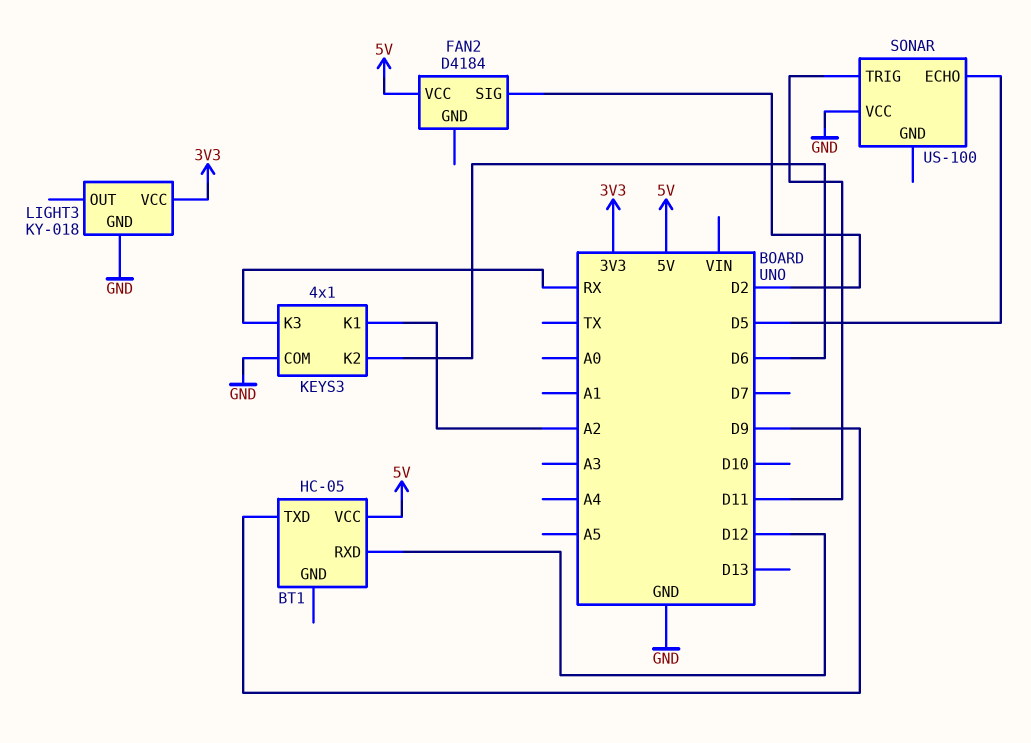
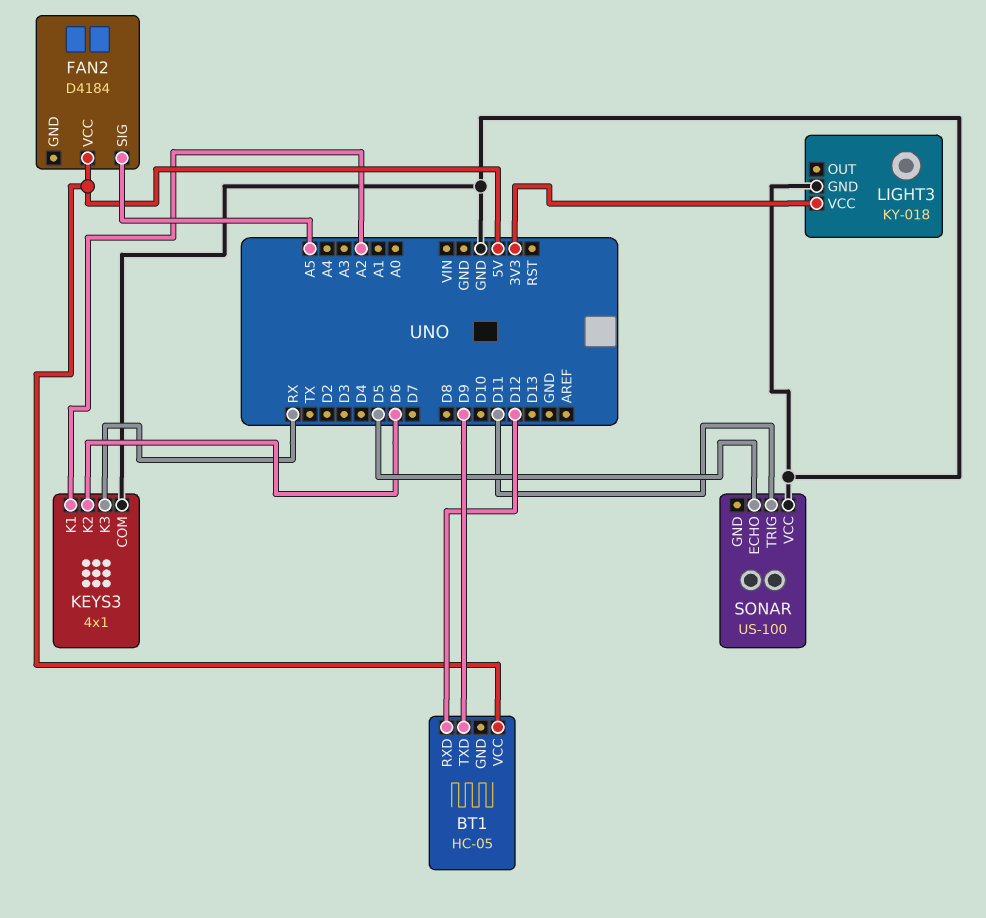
FAN2 pin SIG: D2 -> A5

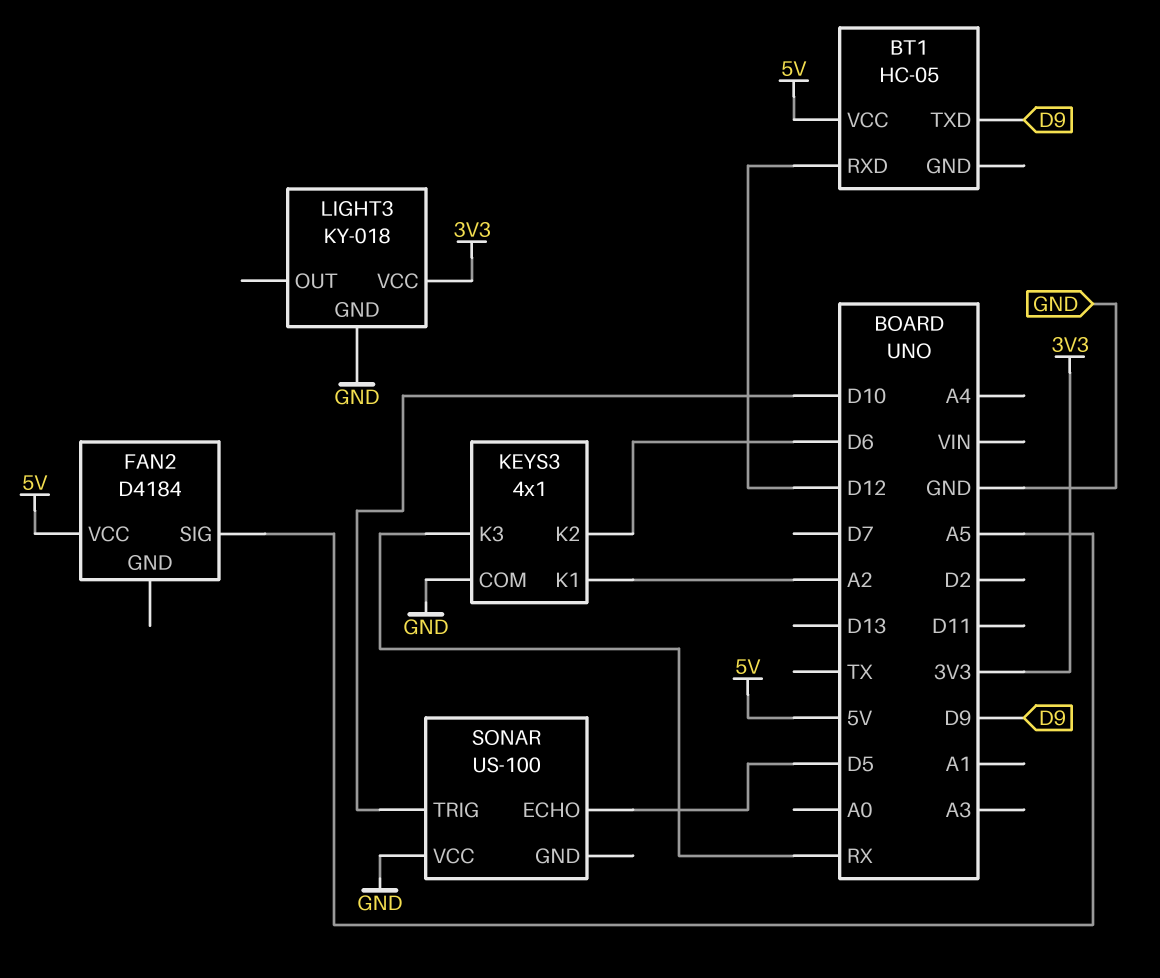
SONAR pin TRIG: D11 -> D10

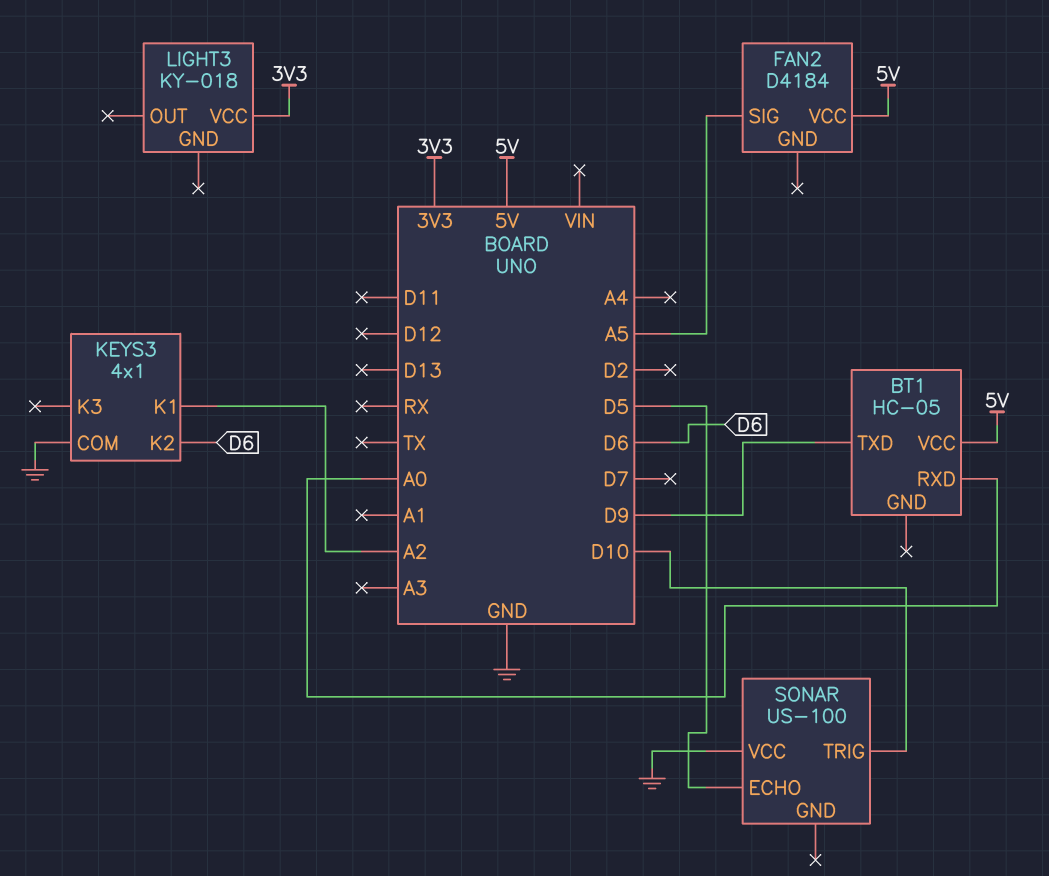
BT1 pin RXD: D12 -> A0
KEYS3 pin K3: RX -> none
LIGHT3 pin GND: GND -> none

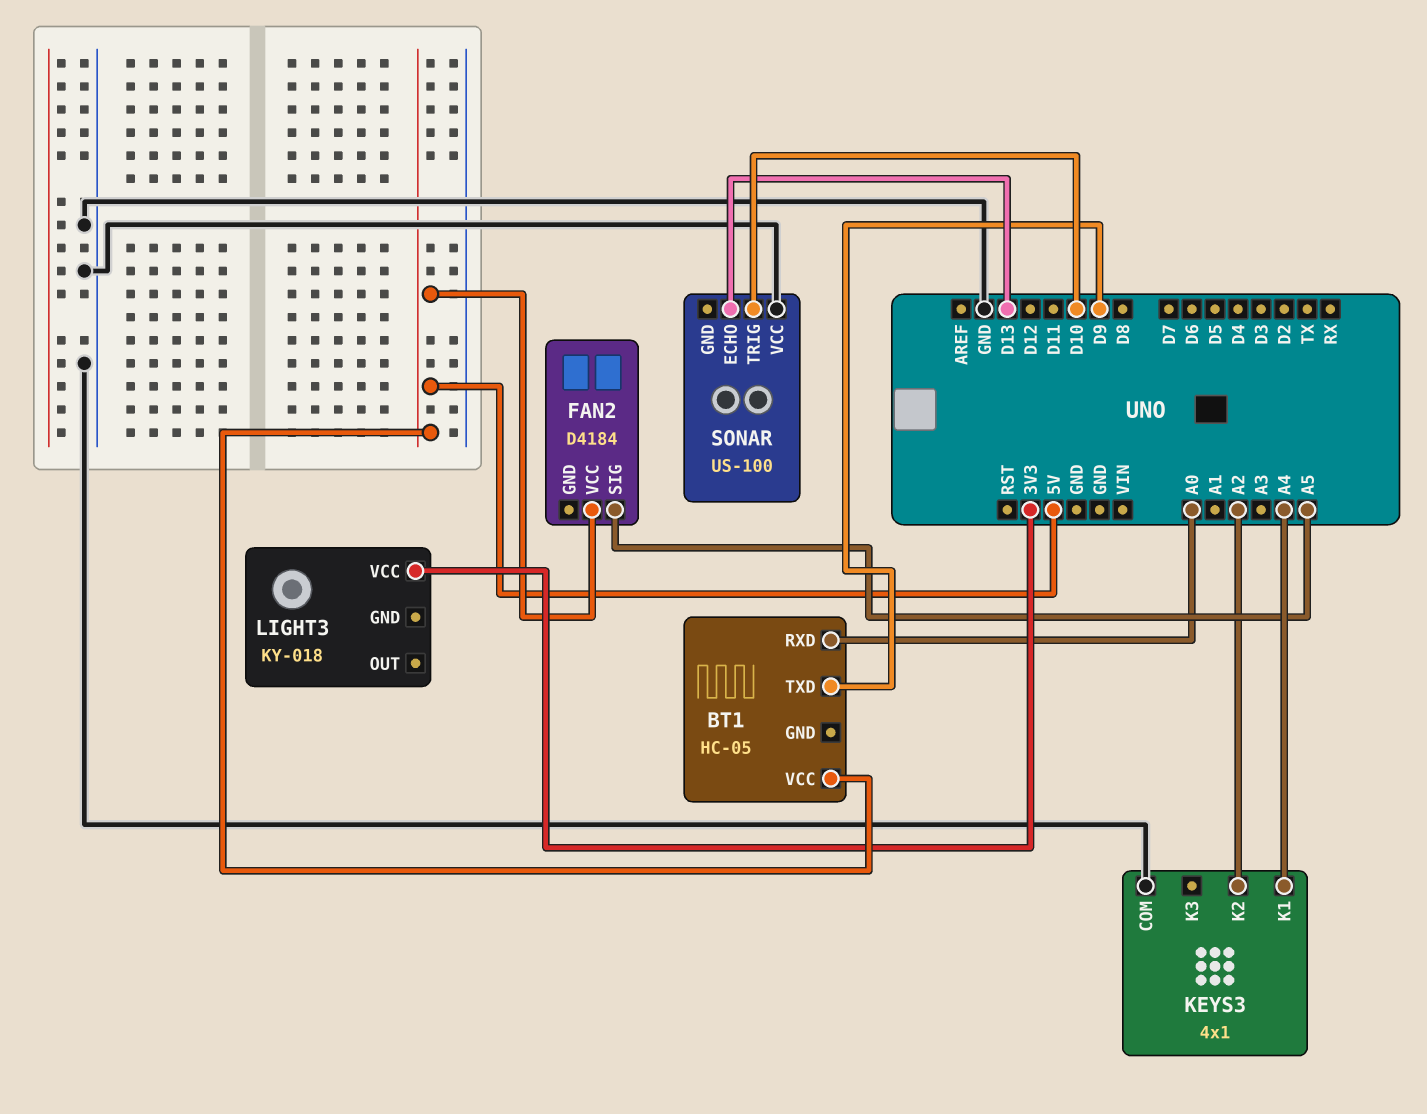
KEYS3 pin K1: A2 -> A4
KEYS3 pin K2: D6 -> A2
SONAR pin ECHO: D5 -> D13

